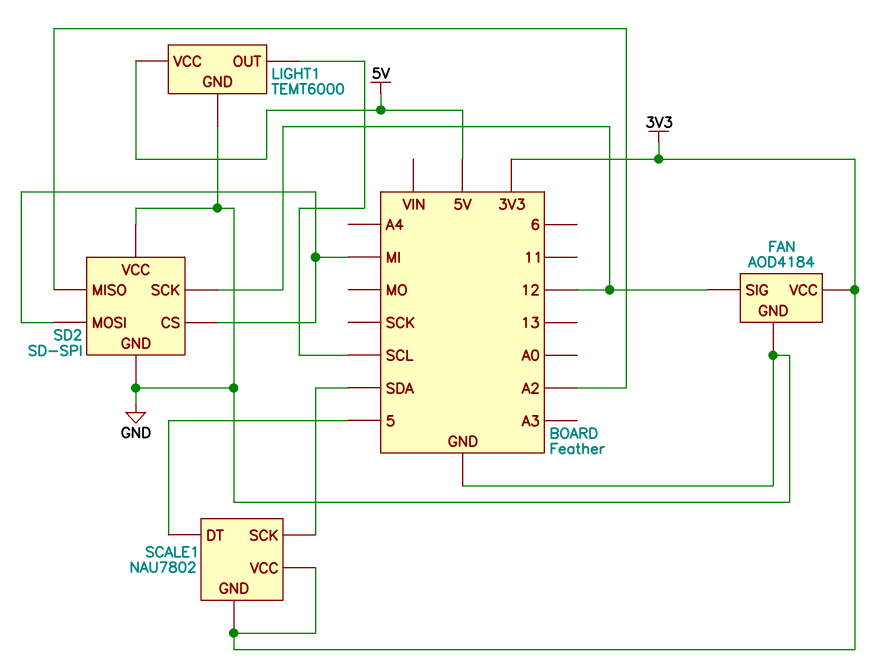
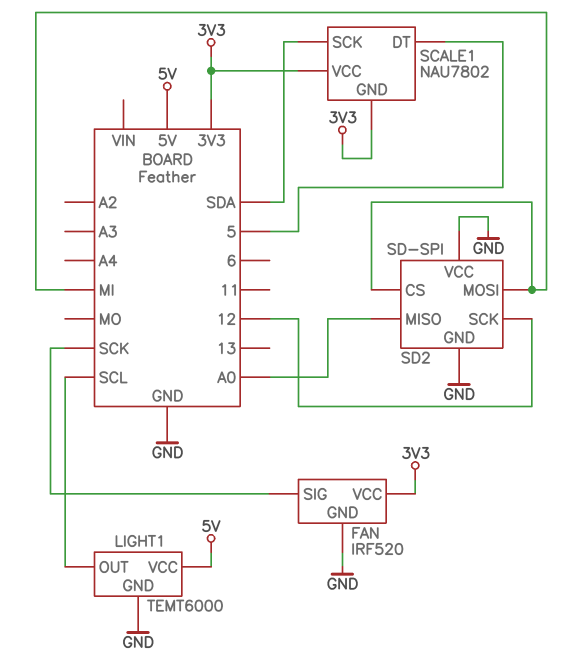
FAN: AOD4184 -> IRF520
FAN pin SIG: 12 -> SCK
SD2 pin MISO: A2 -> A0

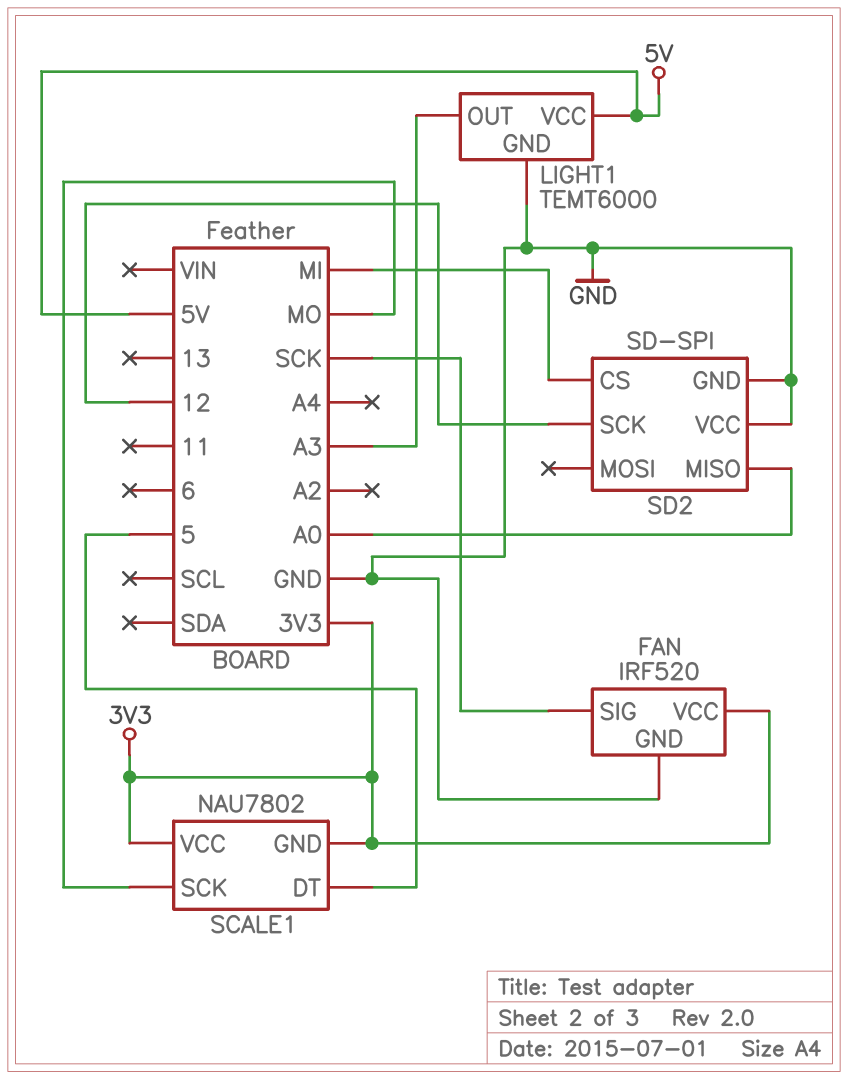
LIGHT1 pin OUT: SCL -> A3
SCALE1 pin SCK: SDA -> MO
SD2 pin MOSI: MI -> none

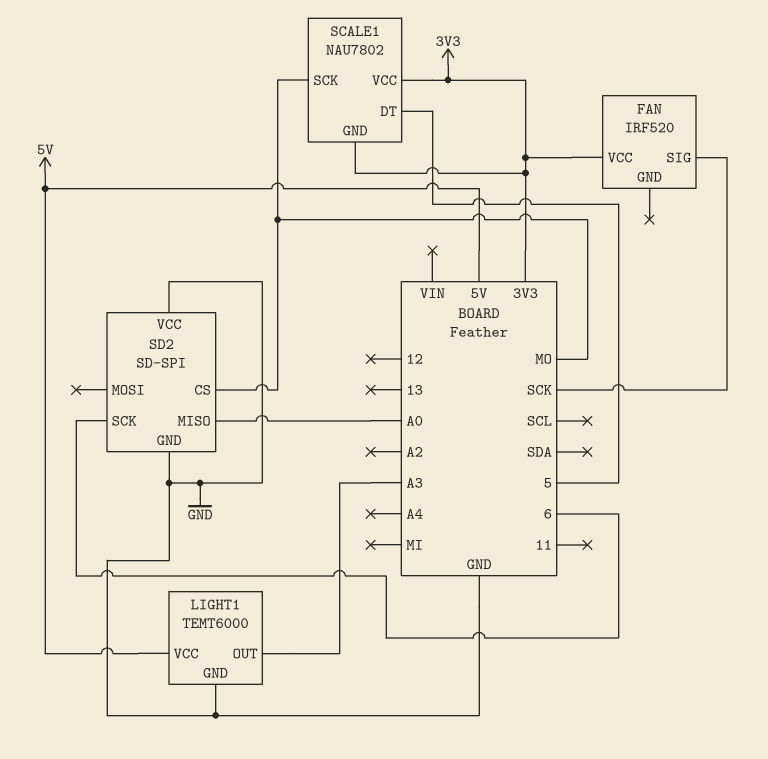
FAN pin GND: GND -> none
SD2 pin CS: MI -> MO
SD2 pin SCK: 12 -> 6

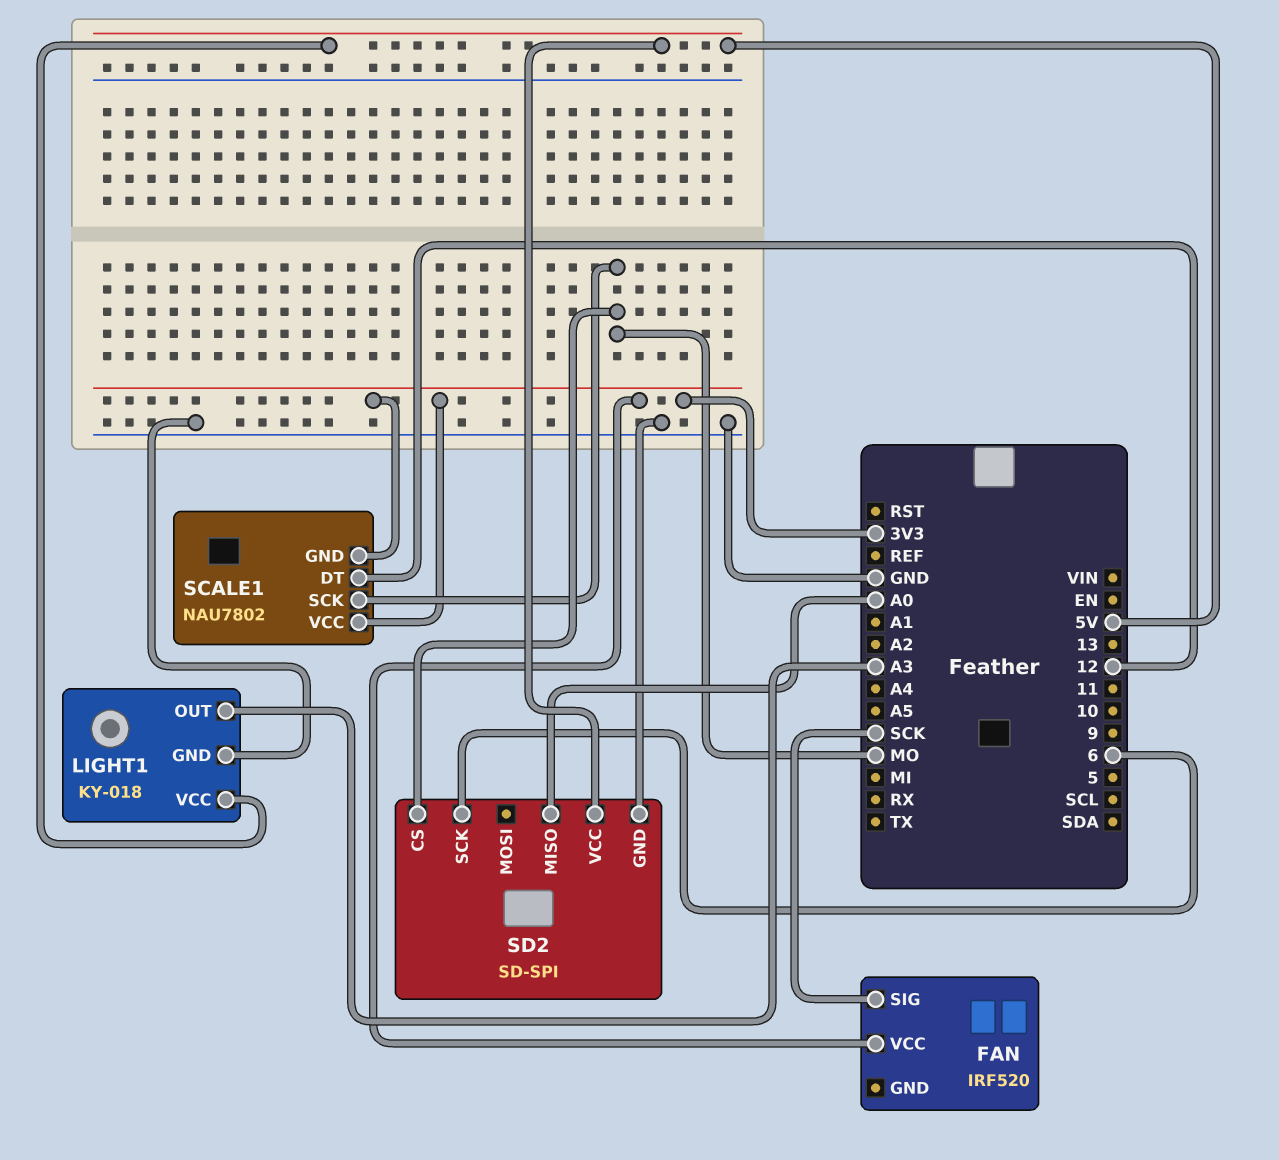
LIGHT1: TEMT6000 -> KY-018
SCALE1 pin DT: 5 -> 12
SD2 pin VCC: GND -> 5V

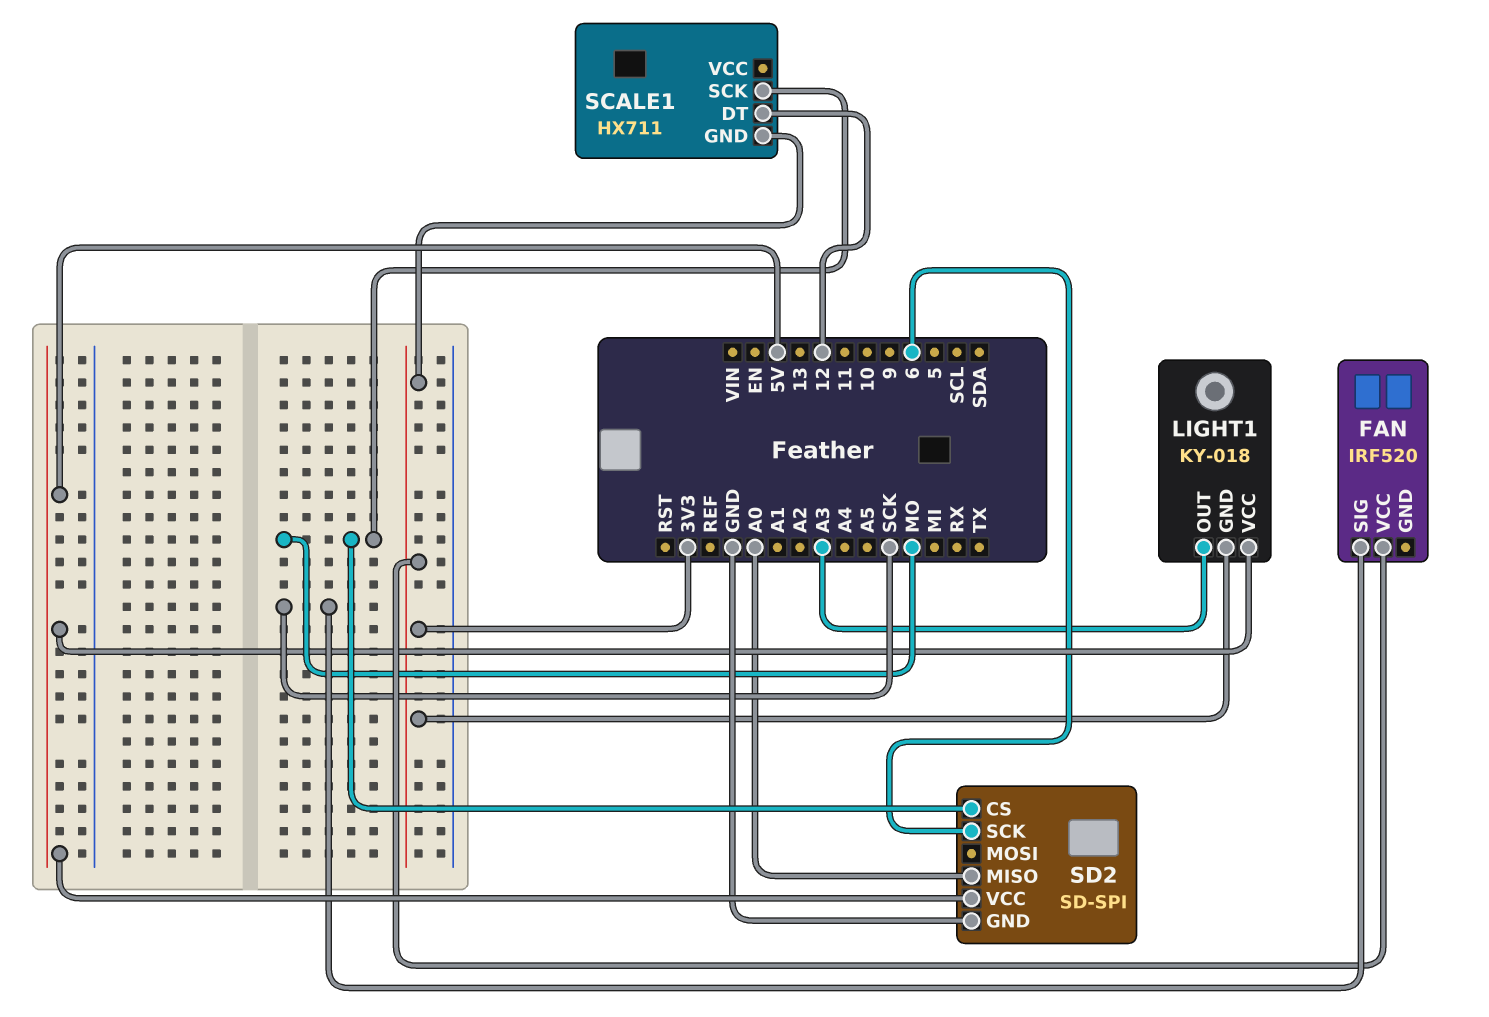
LIGHT1 pin GND: GND -> 3V3
SCALE1: NAU7802 -> HX711
SCALE1 pin VCC: 3V3 -> none

